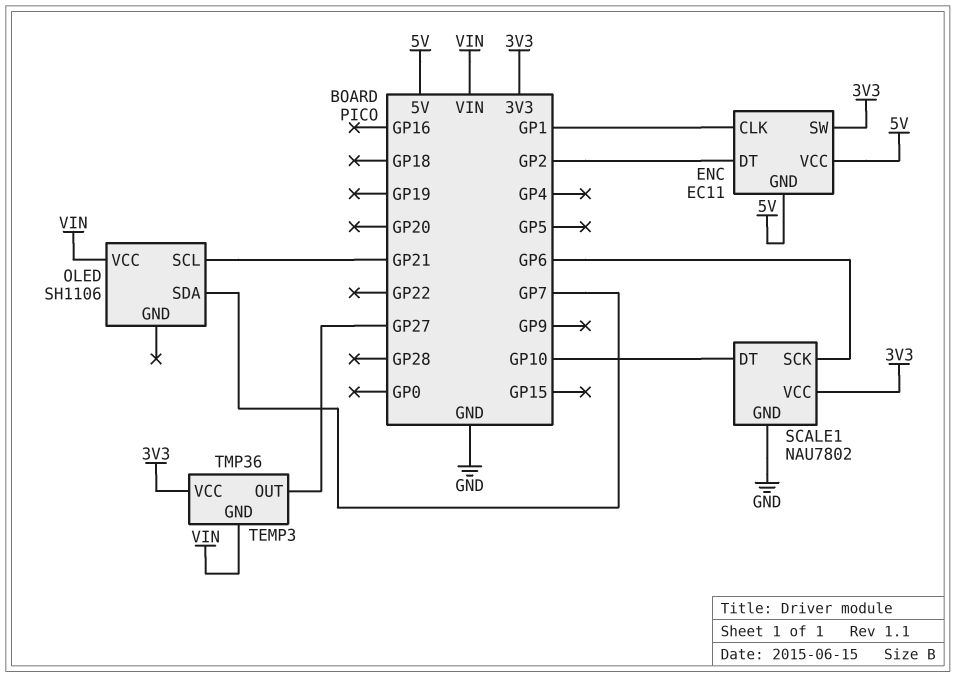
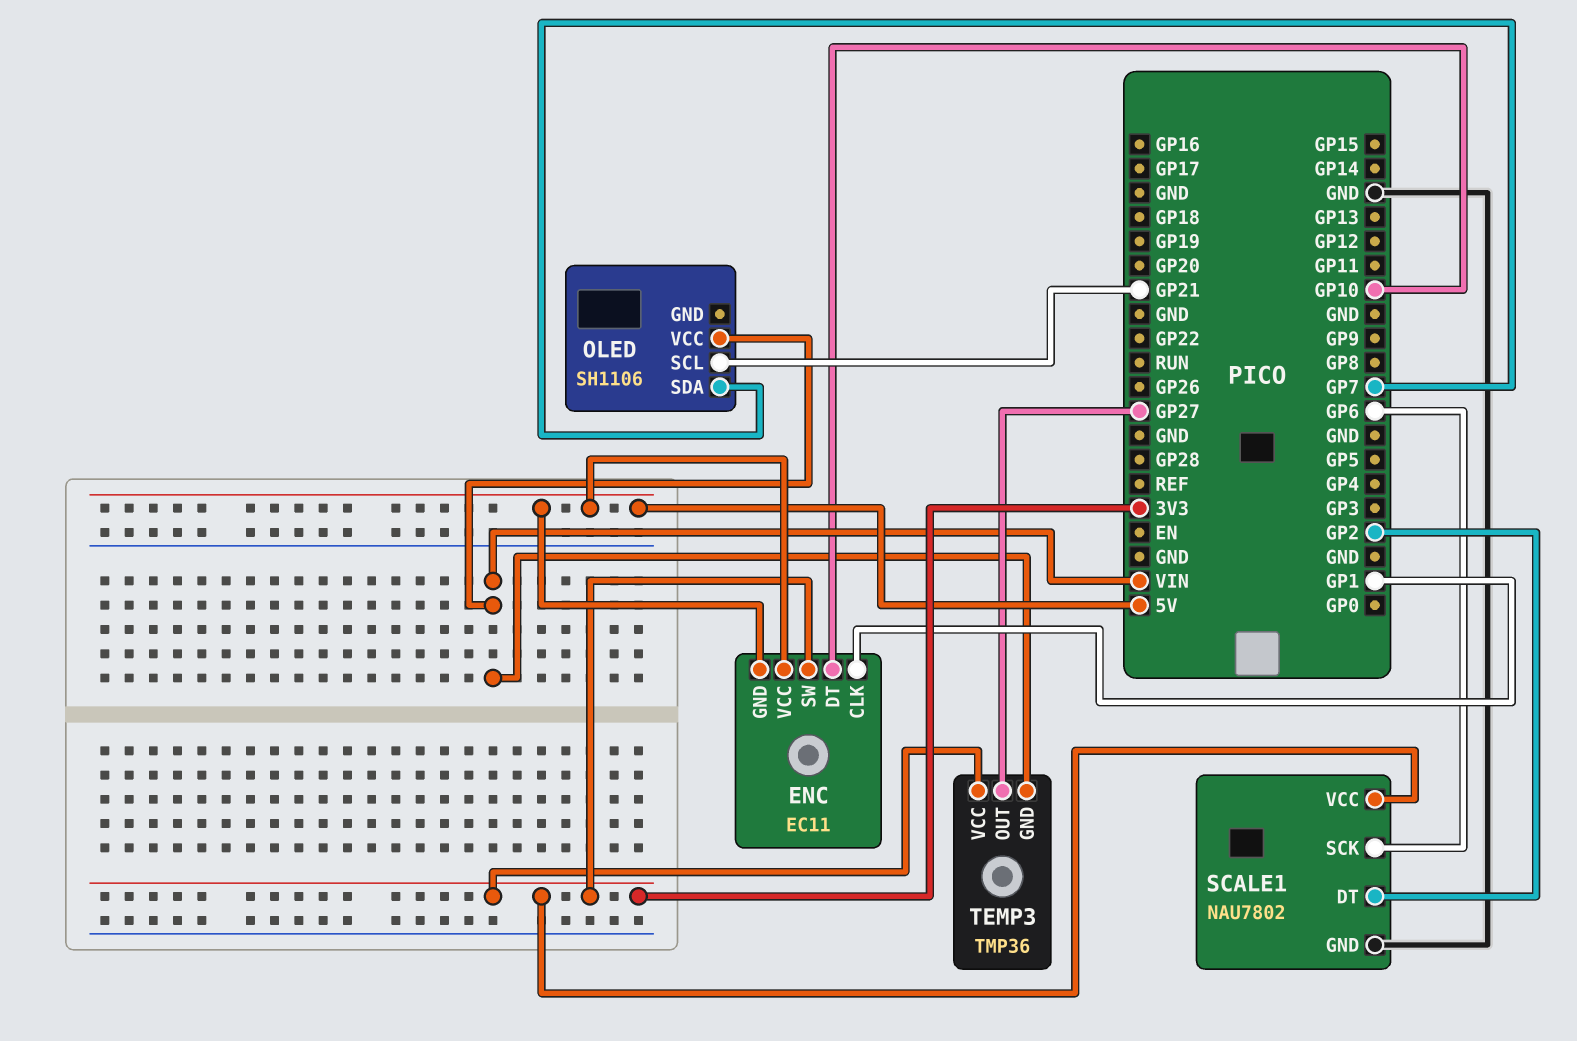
ENC pin DT: GP2 -> GP10
SCALE1 pin DT: GP10 -> GP2

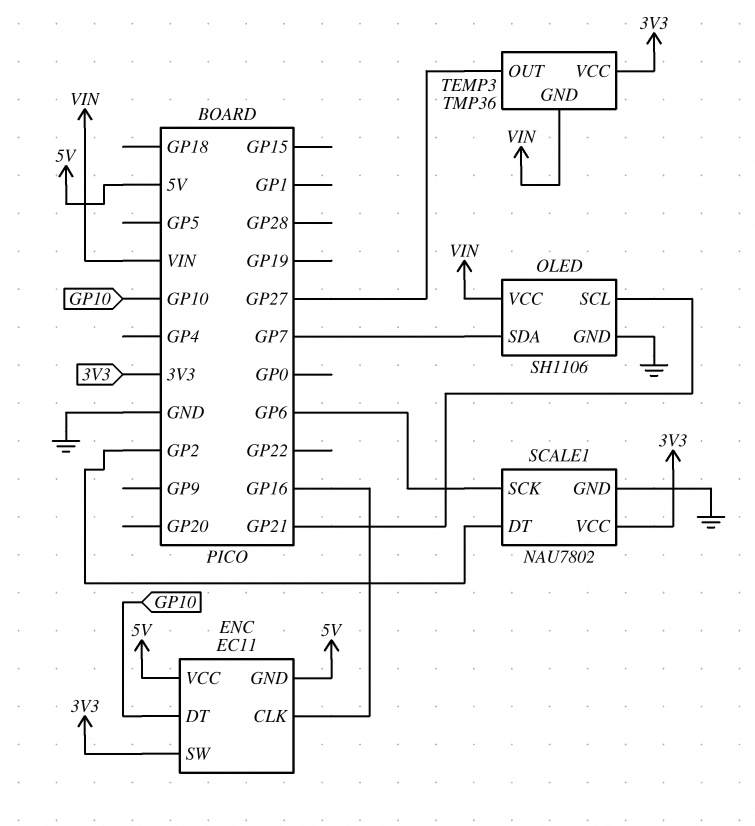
ENC pin CLK: GP1 -> GP16
OLED pin GND: none -> GND

